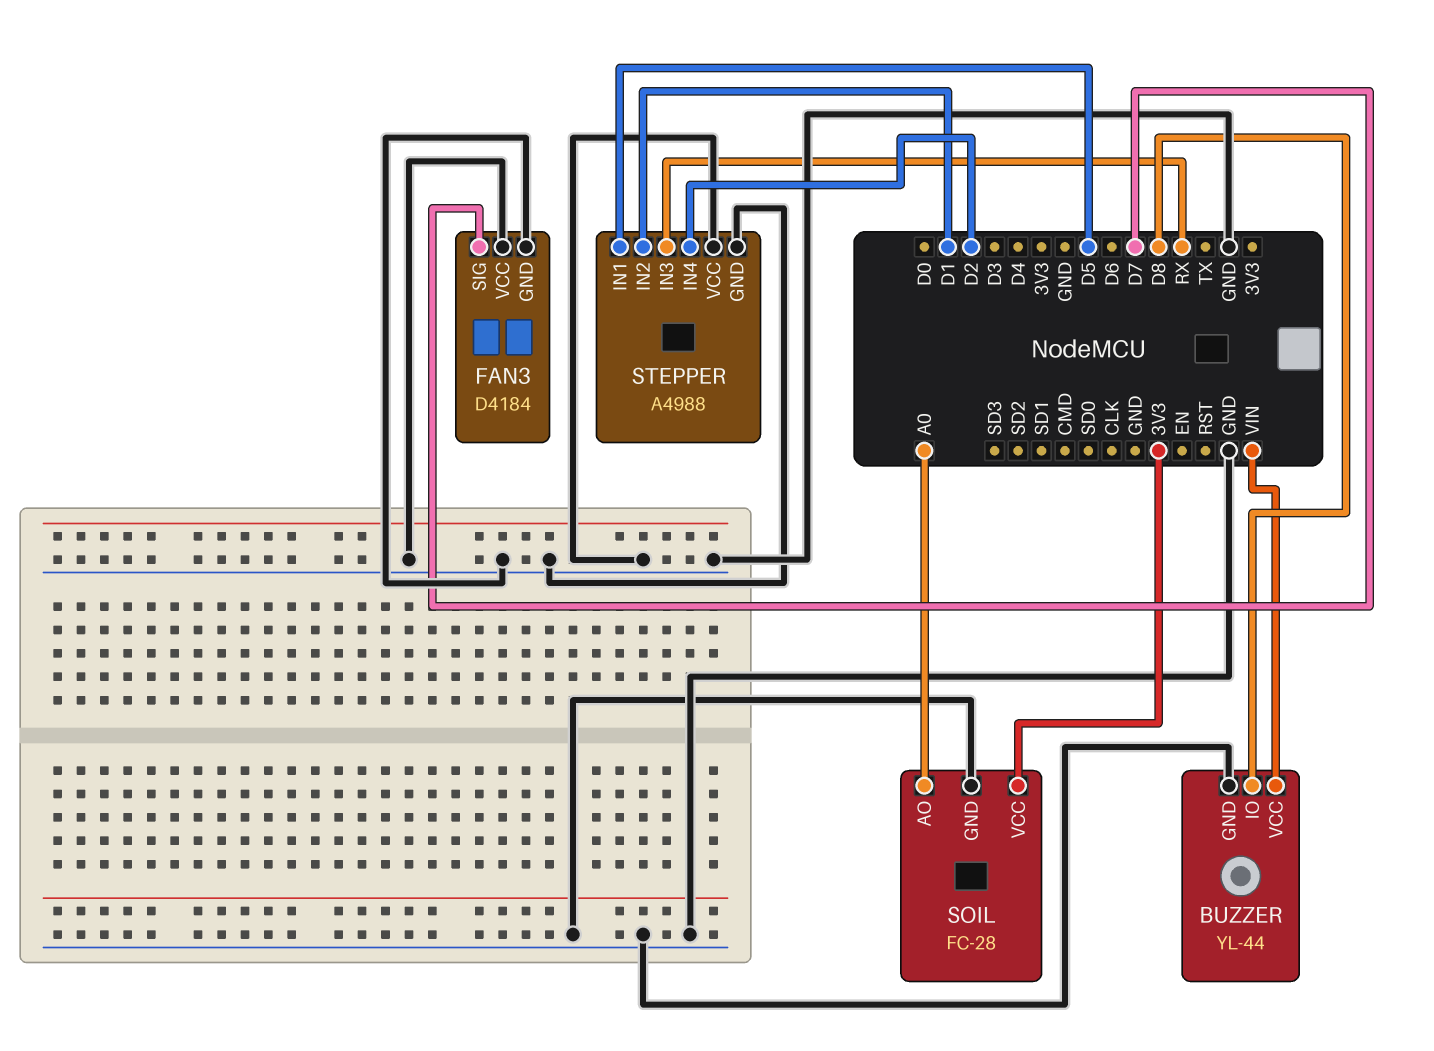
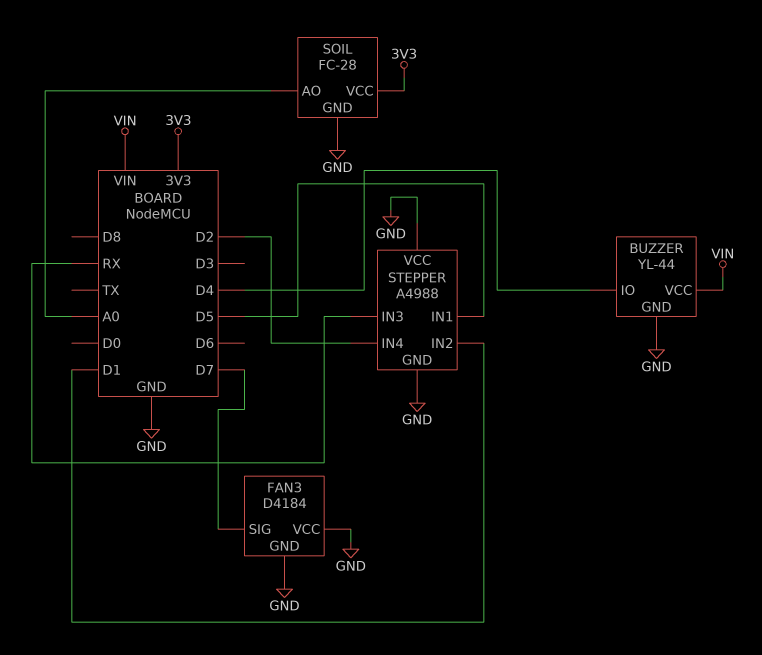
BUZZER pin IO: D8 -> D4

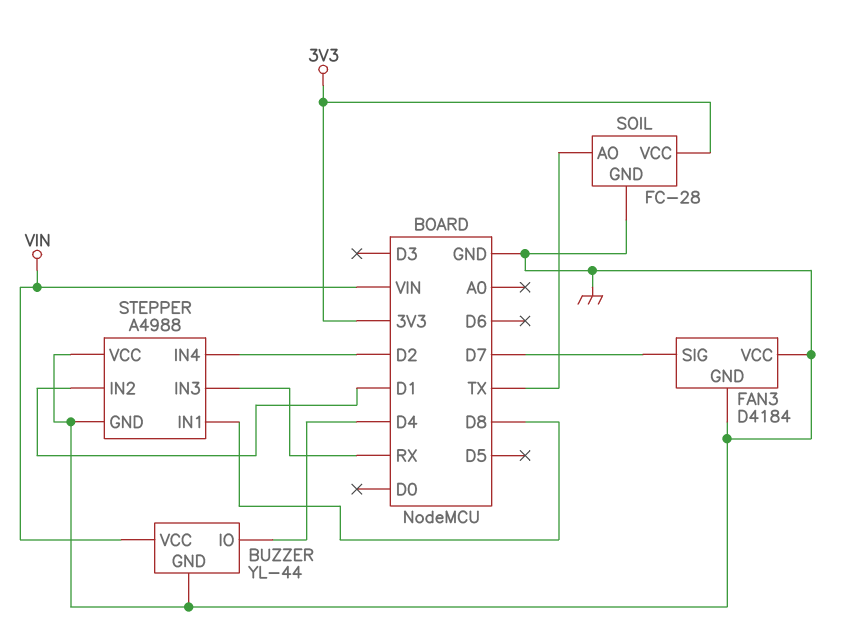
SOIL pin AO: A0 -> TX
STEPPER pin IN1: D5 -> D8

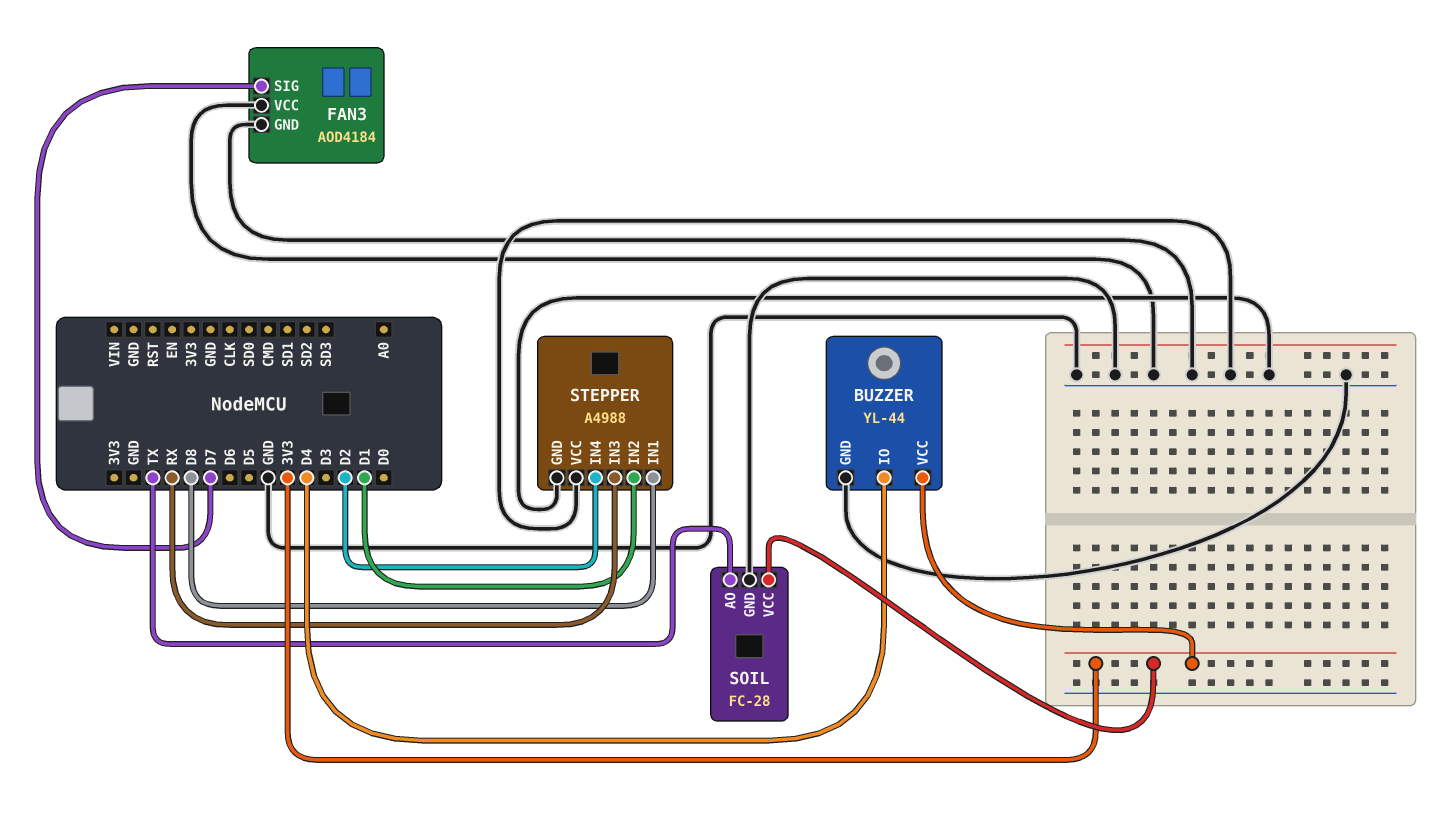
BUZZER pin VCC: VIN -> 3V3
FAN3: D4184 -> AOD4184

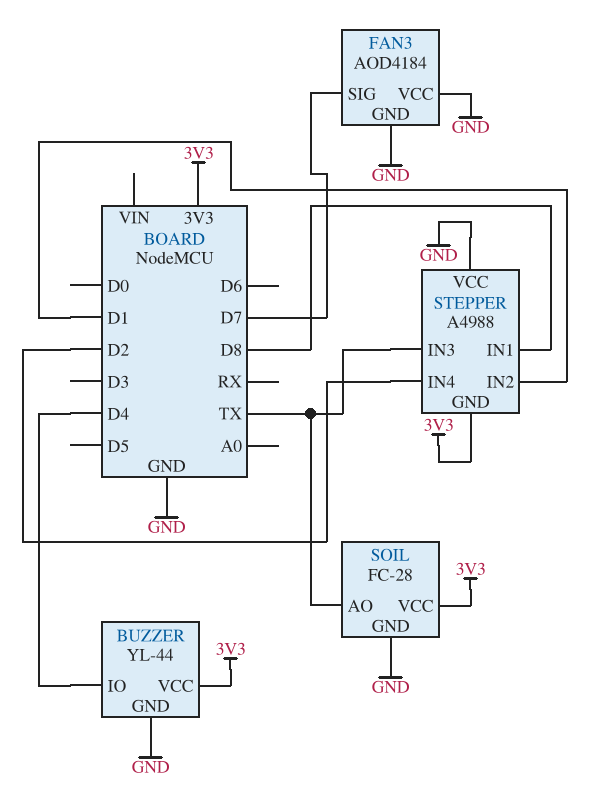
STEPPER pin GND: GND -> 3V3
STEPPER pin IN3: RX -> TX

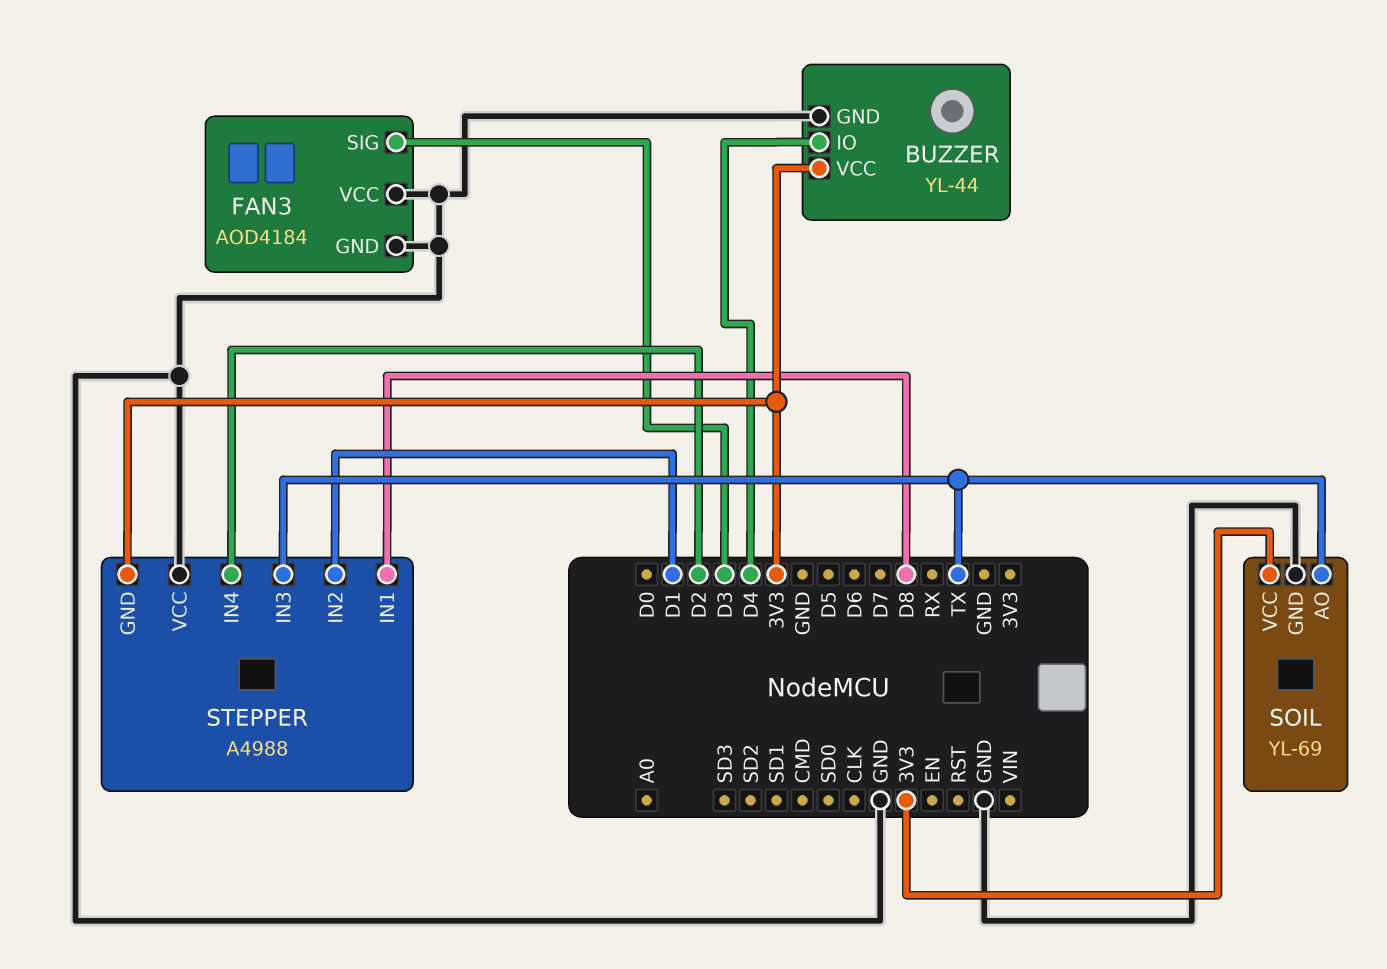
FAN3 pin SIG: D7 -> D3
SOIL: FC-28 -> YL-69

